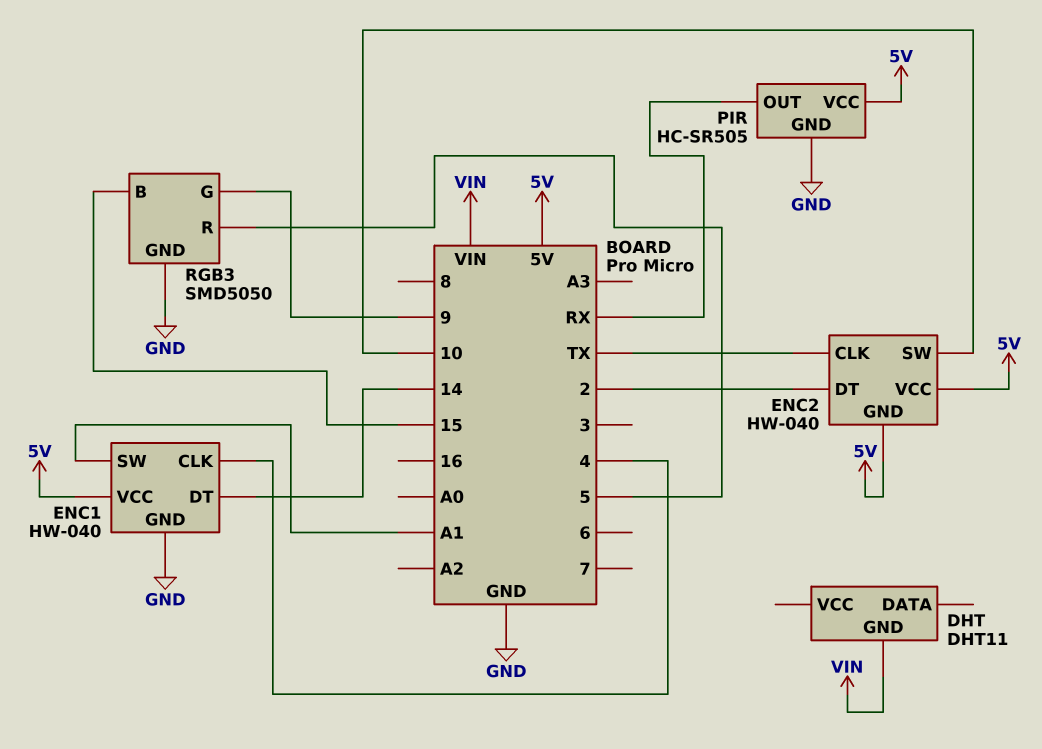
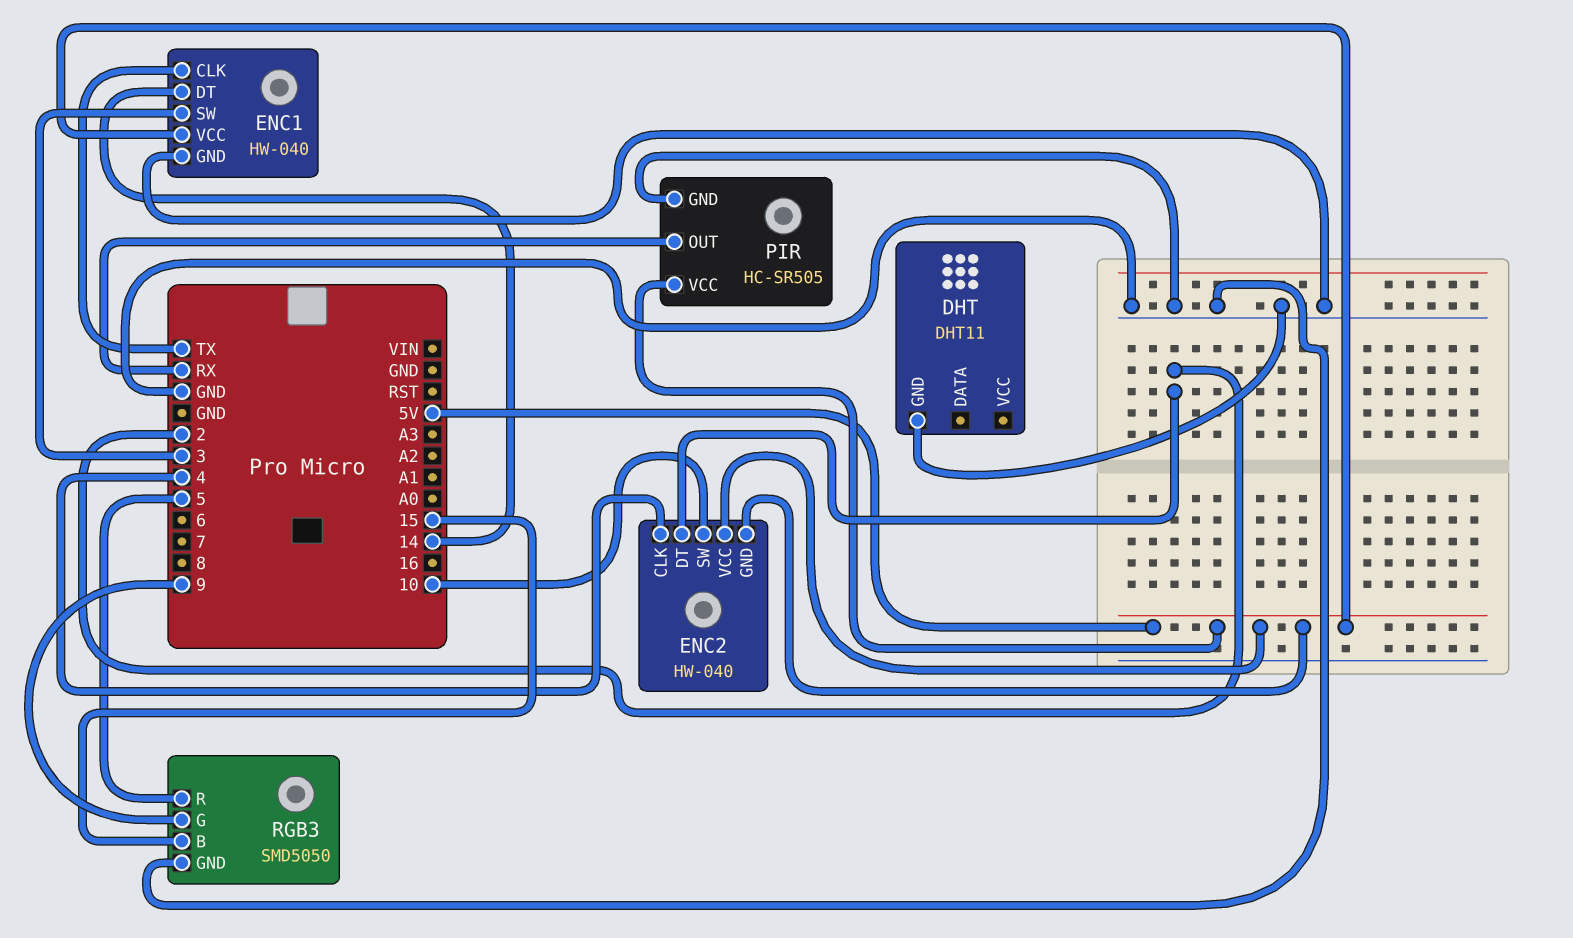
DHT pin GND: VIN -> GND
ENC1 pin CLK: 4 -> TX
ENC1 pin SW: A1 -> 3
ENC2 pin CLK: TX -> 4

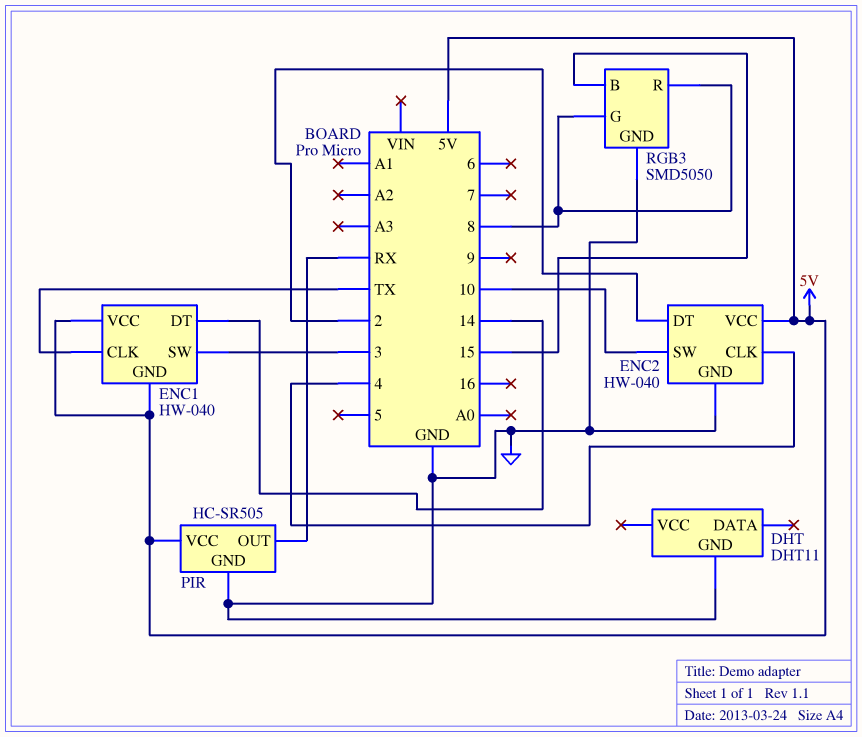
ENC1 pin GND: GND -> 5V
ENC2 pin GND: 5V -> GND
RGB3 pin G: 9 -> 8
RGB3 pin R: 5 -> 8

